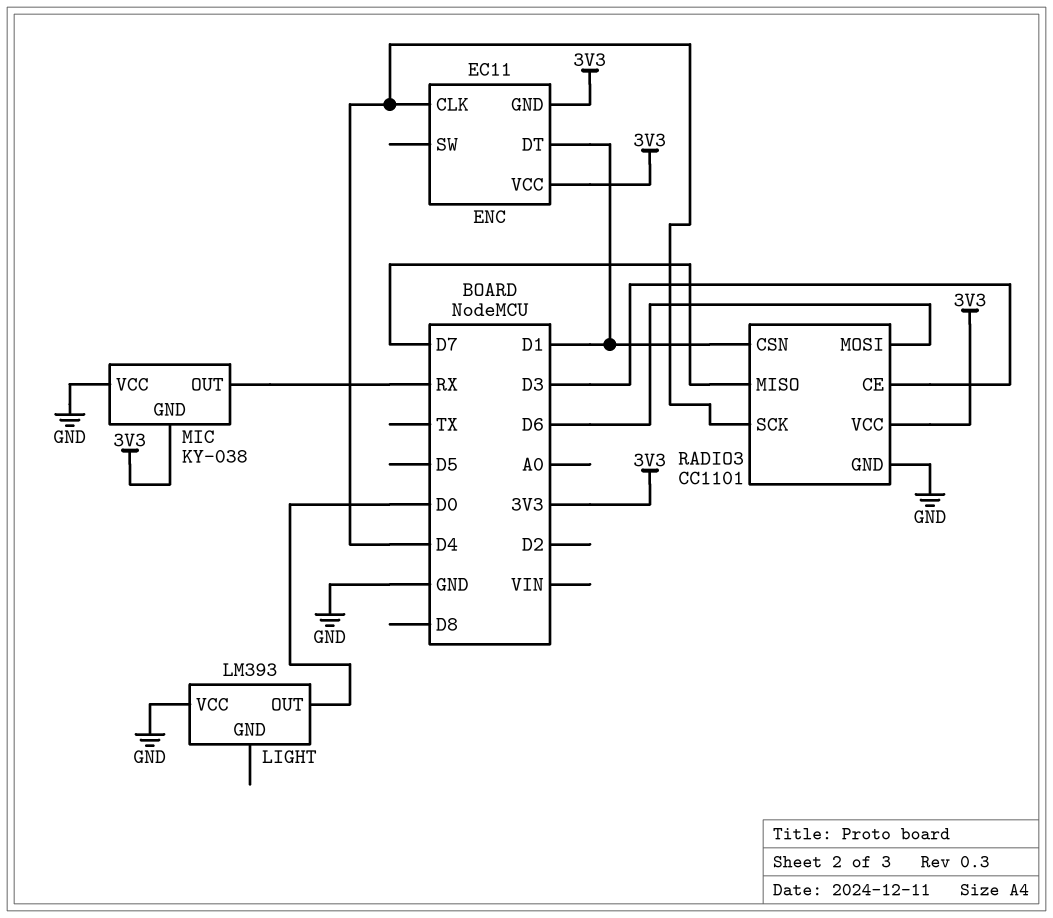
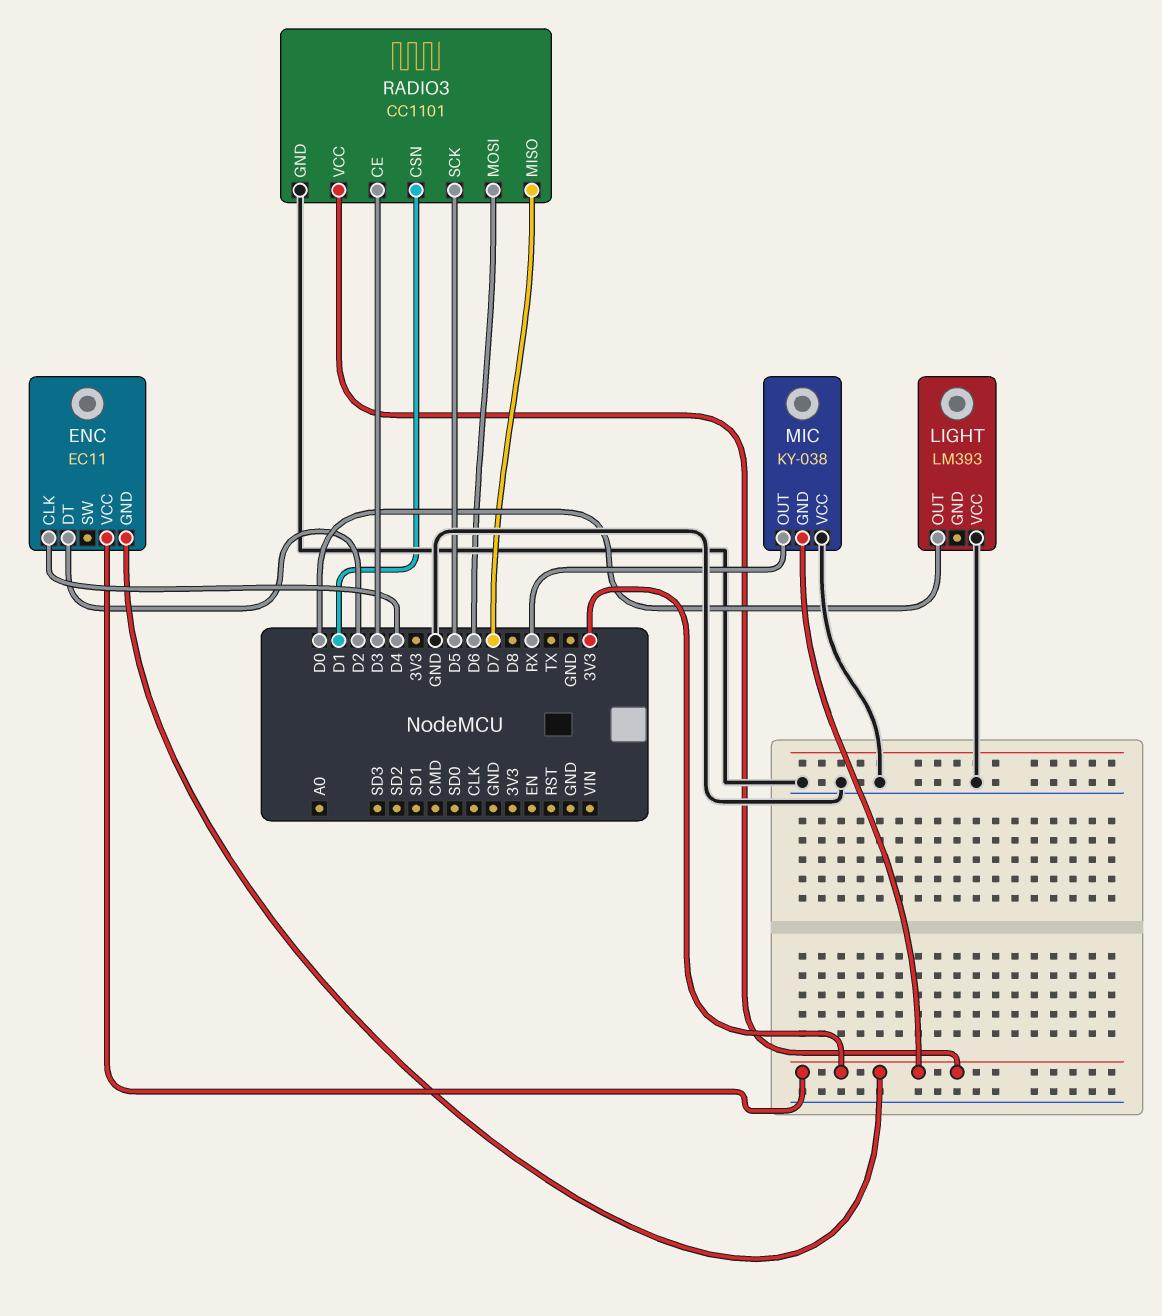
ENC pin DT: D1 -> D2
RADIO3 pin SCK: D4 -> D5

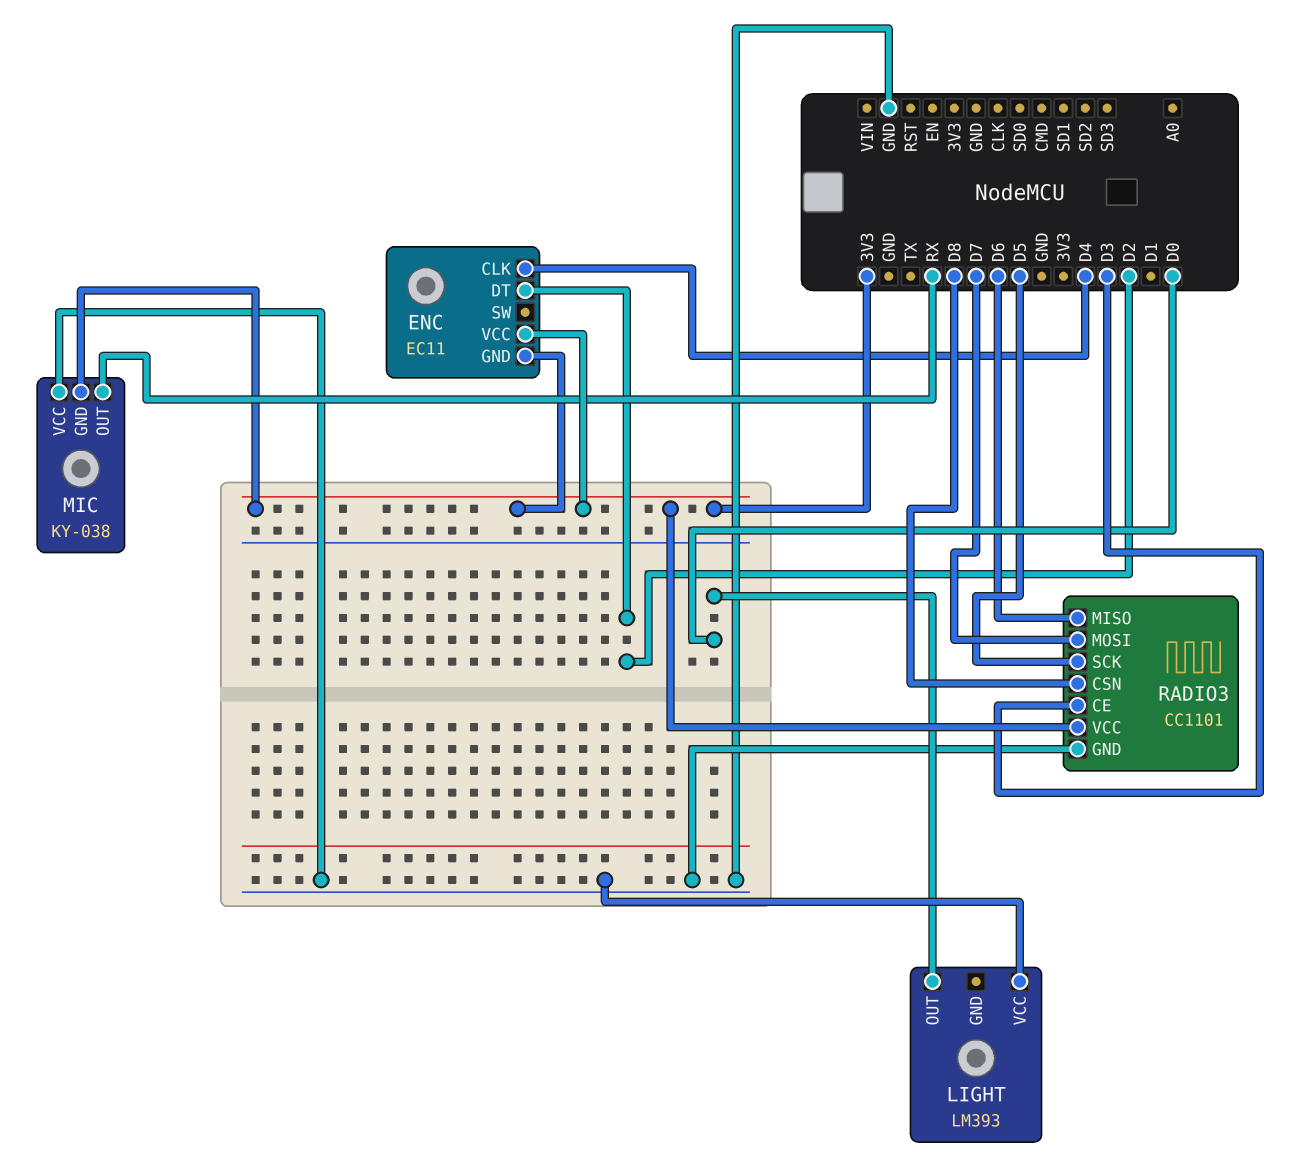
RADIO3 pin CSN: D1 -> D8
RADIO3 pin MISO: D7 -> D6
RADIO3 pin MOSI: D6 -> D7

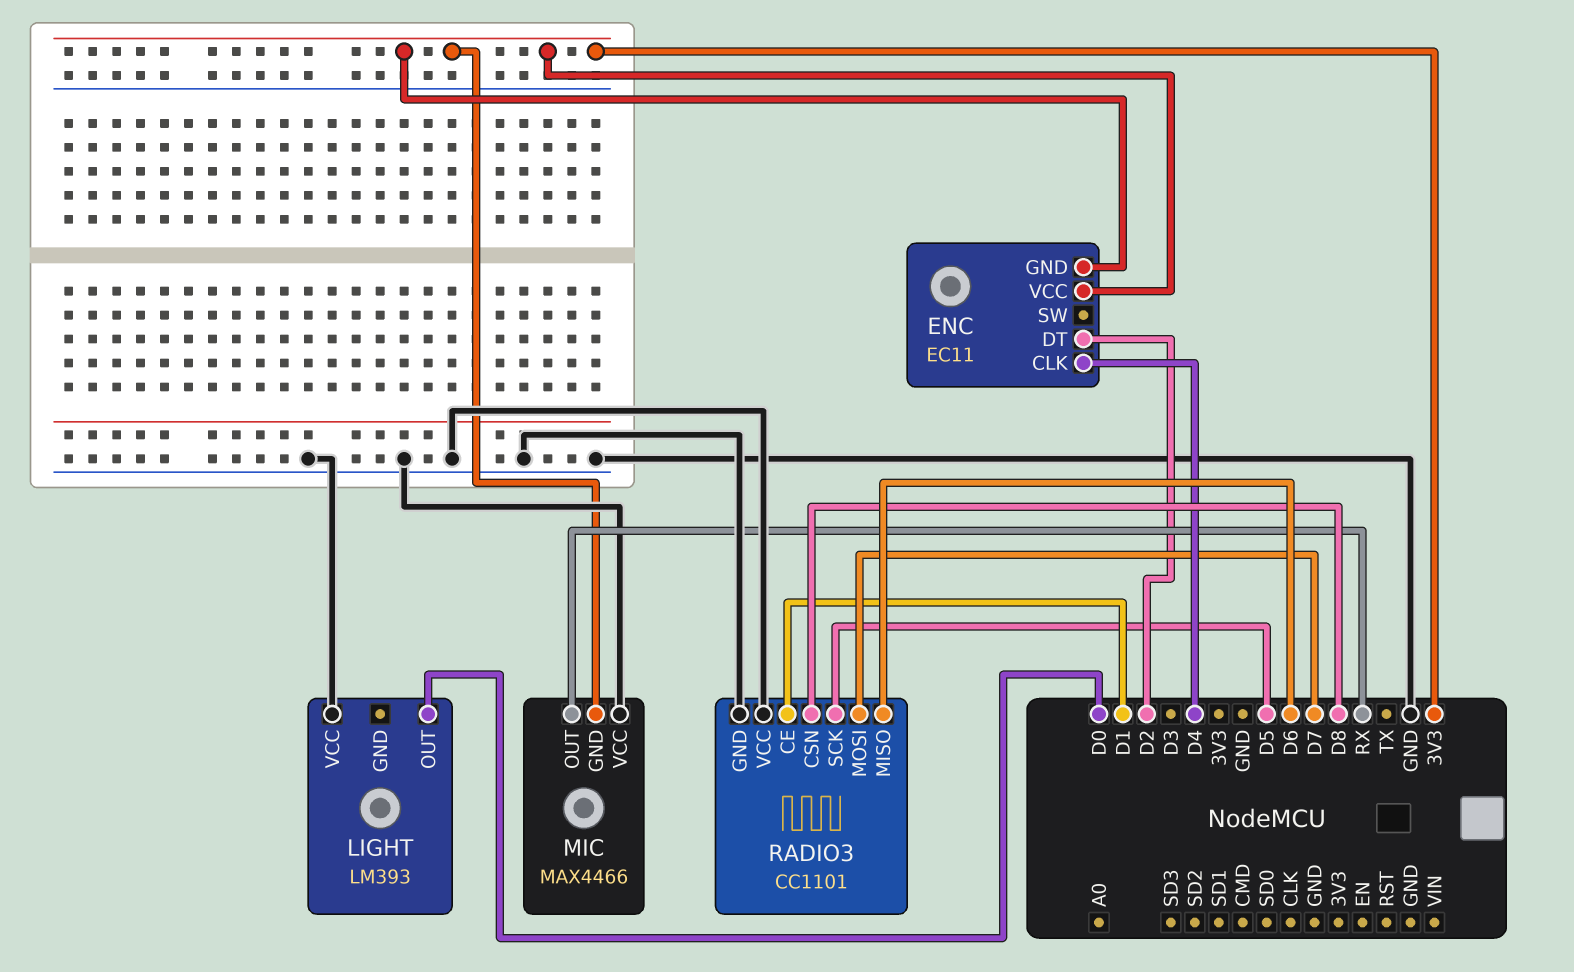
MIC: KY-038 -> MAX4466
RADIO3 pin CE: D3 -> D1
RADIO3 pin VCC: 3V3 -> GND

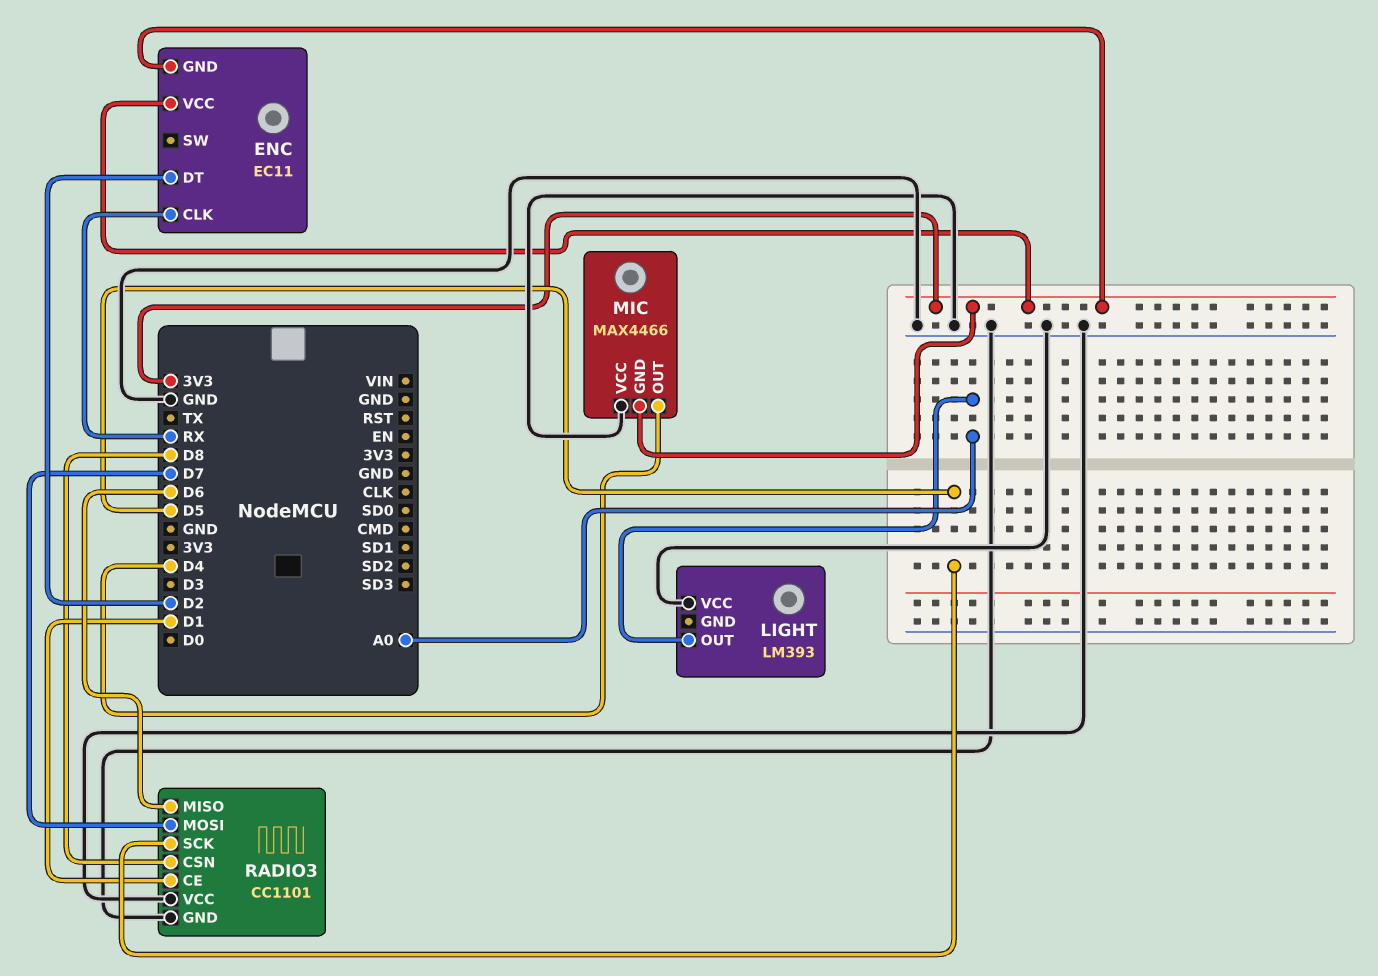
ENC pin CLK: D4 -> RX
LIGHT pin OUT: D0 -> A0
MIC pin OUT: RX -> D4

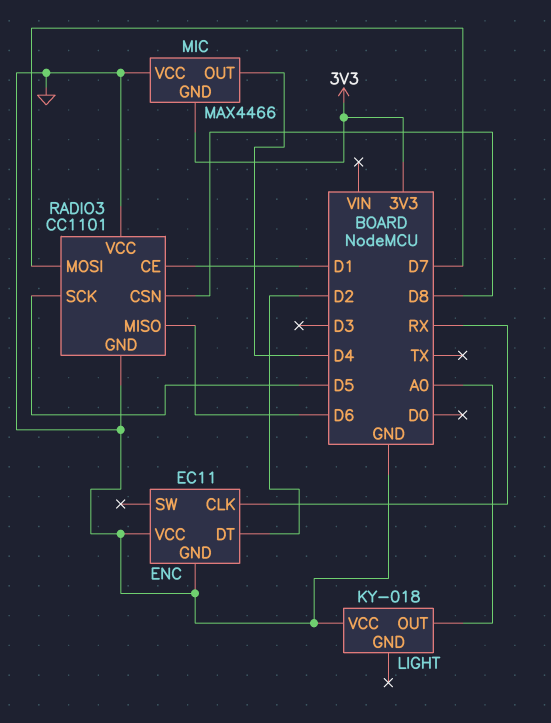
ENC pin GND: 3V3 -> GND
ENC pin VCC: 3V3 -> GND
LIGHT: LM393 -> KY-018

